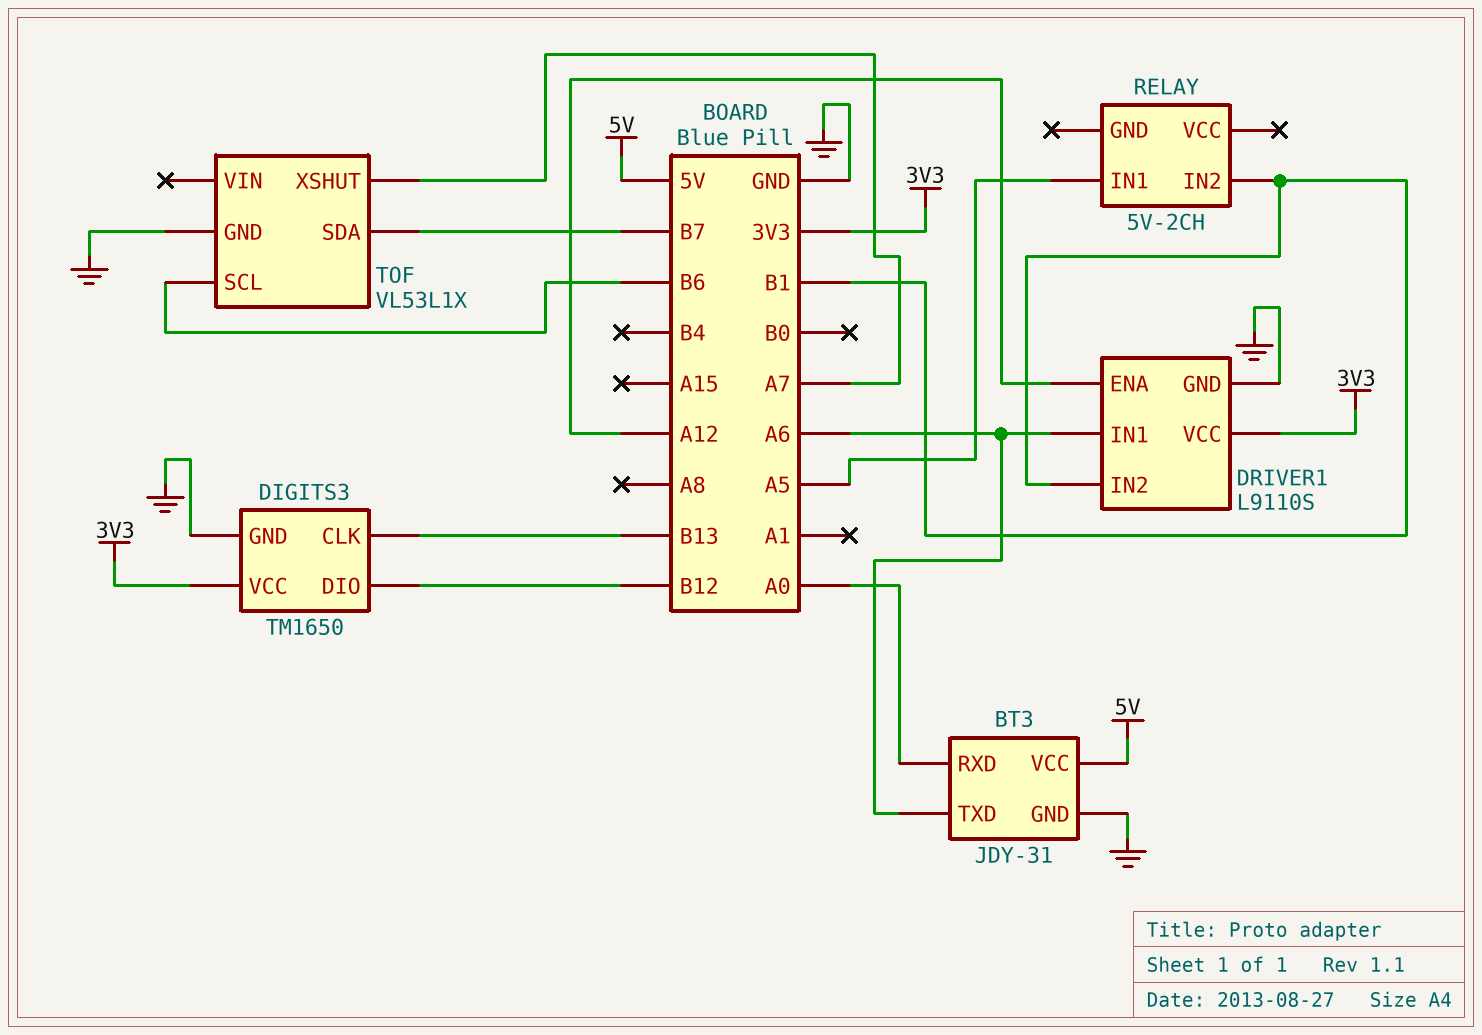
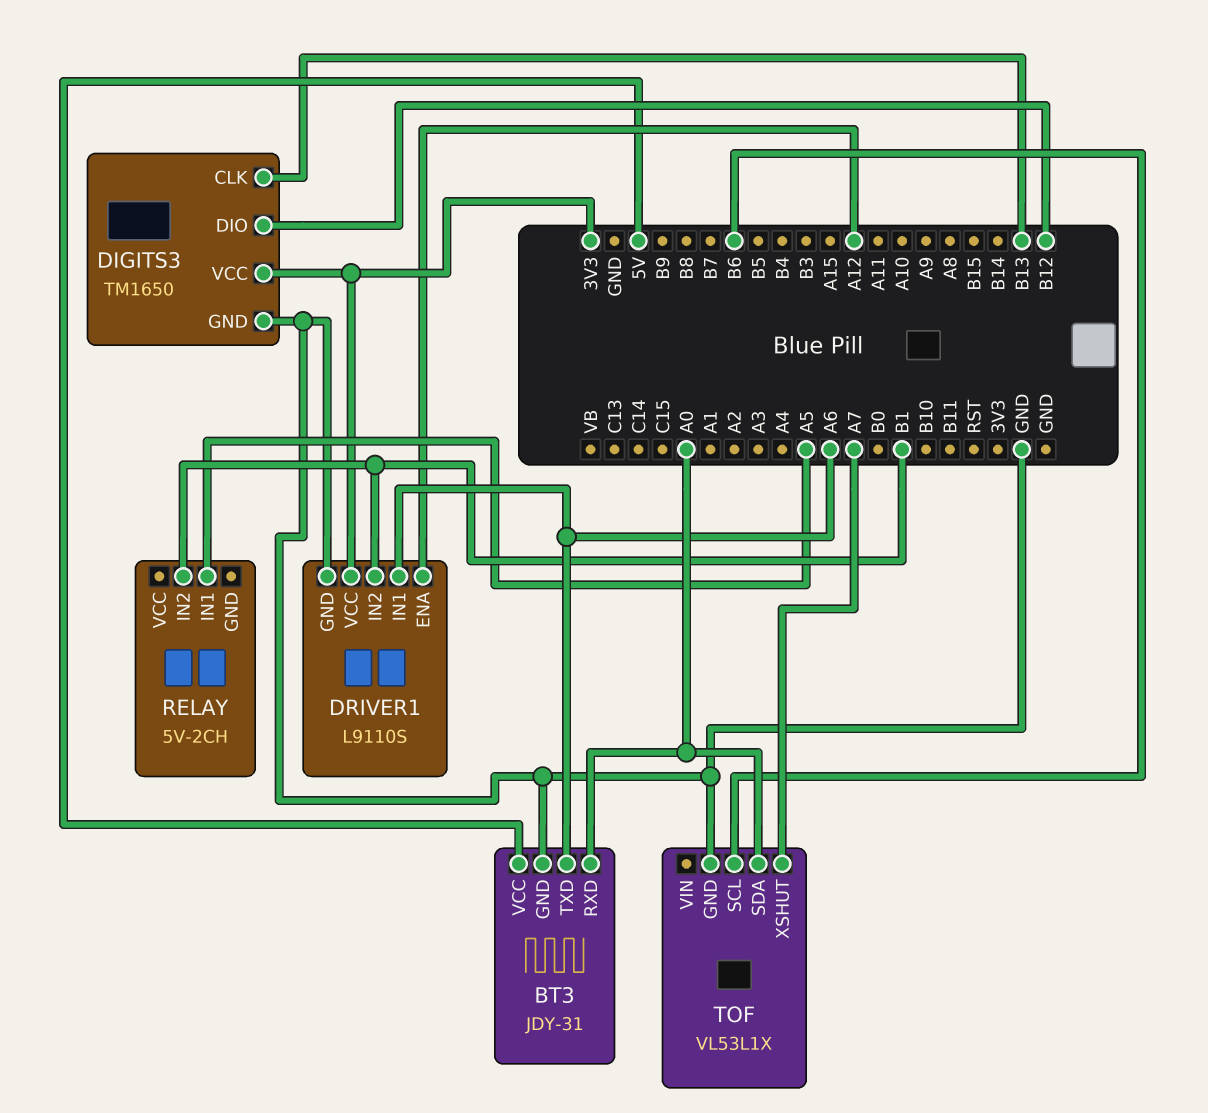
TOF pin SDA: B7 -> A0

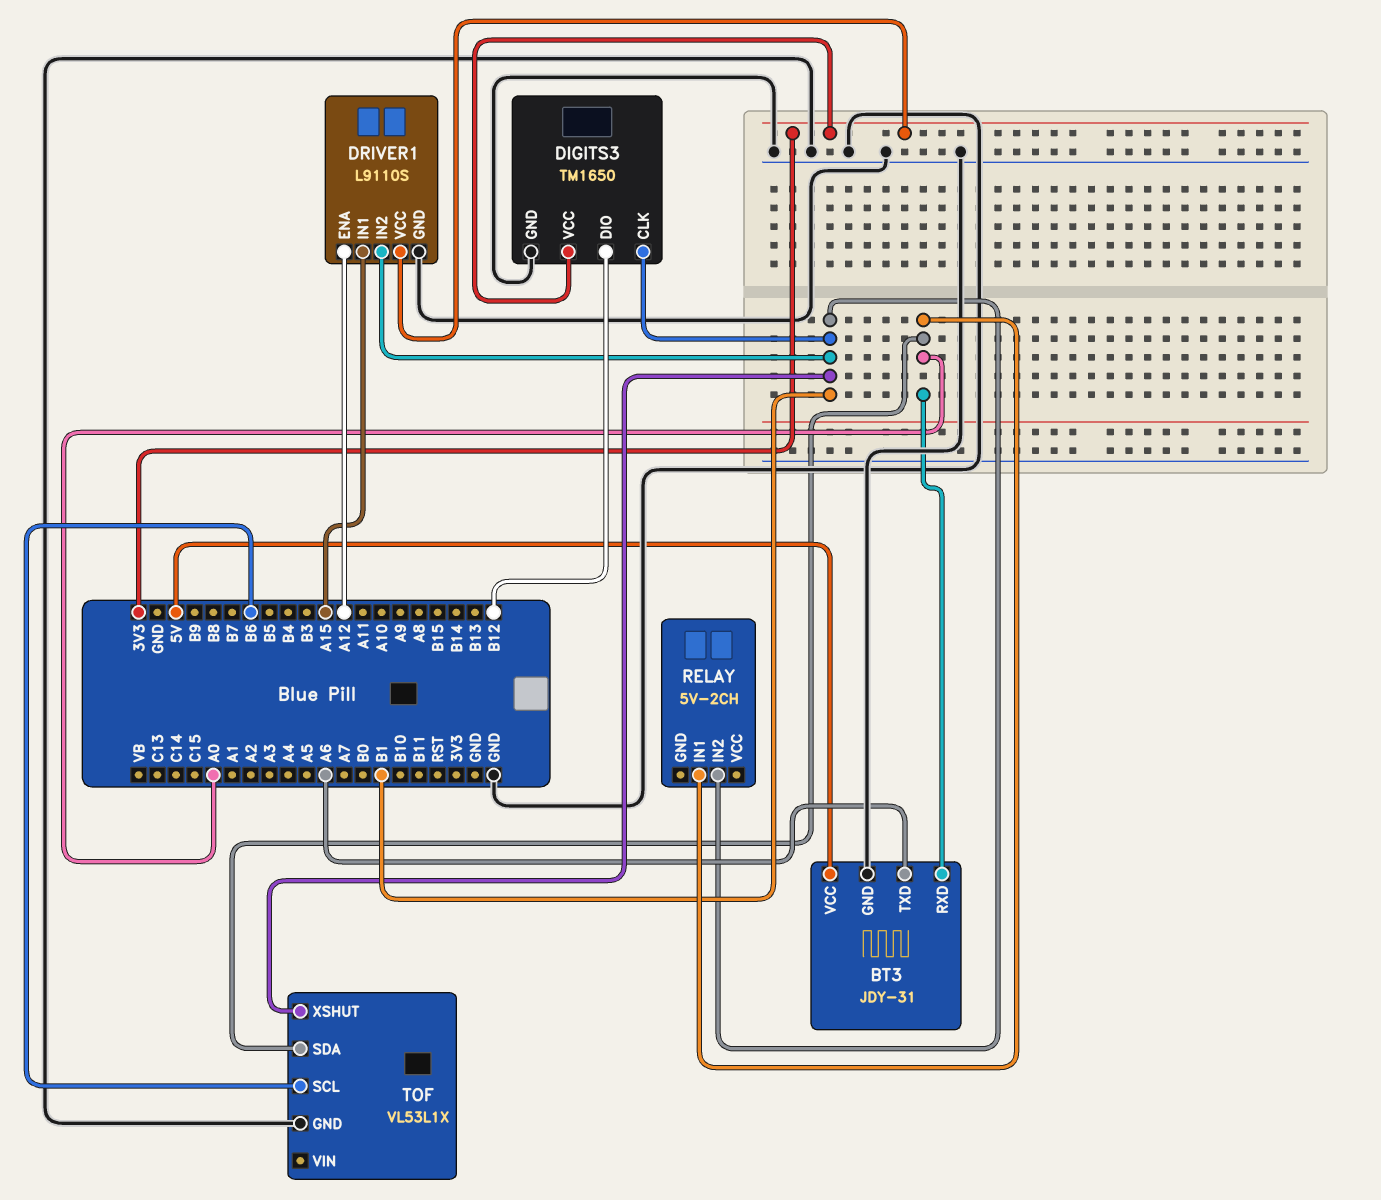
DIGITS3 pin CLK: B13 -> B1
DRIVER1 pin IN1: A6 -> A15
RELAY pin IN1: A5 -> A0
TOF pin XSHUT: A7 -> B1

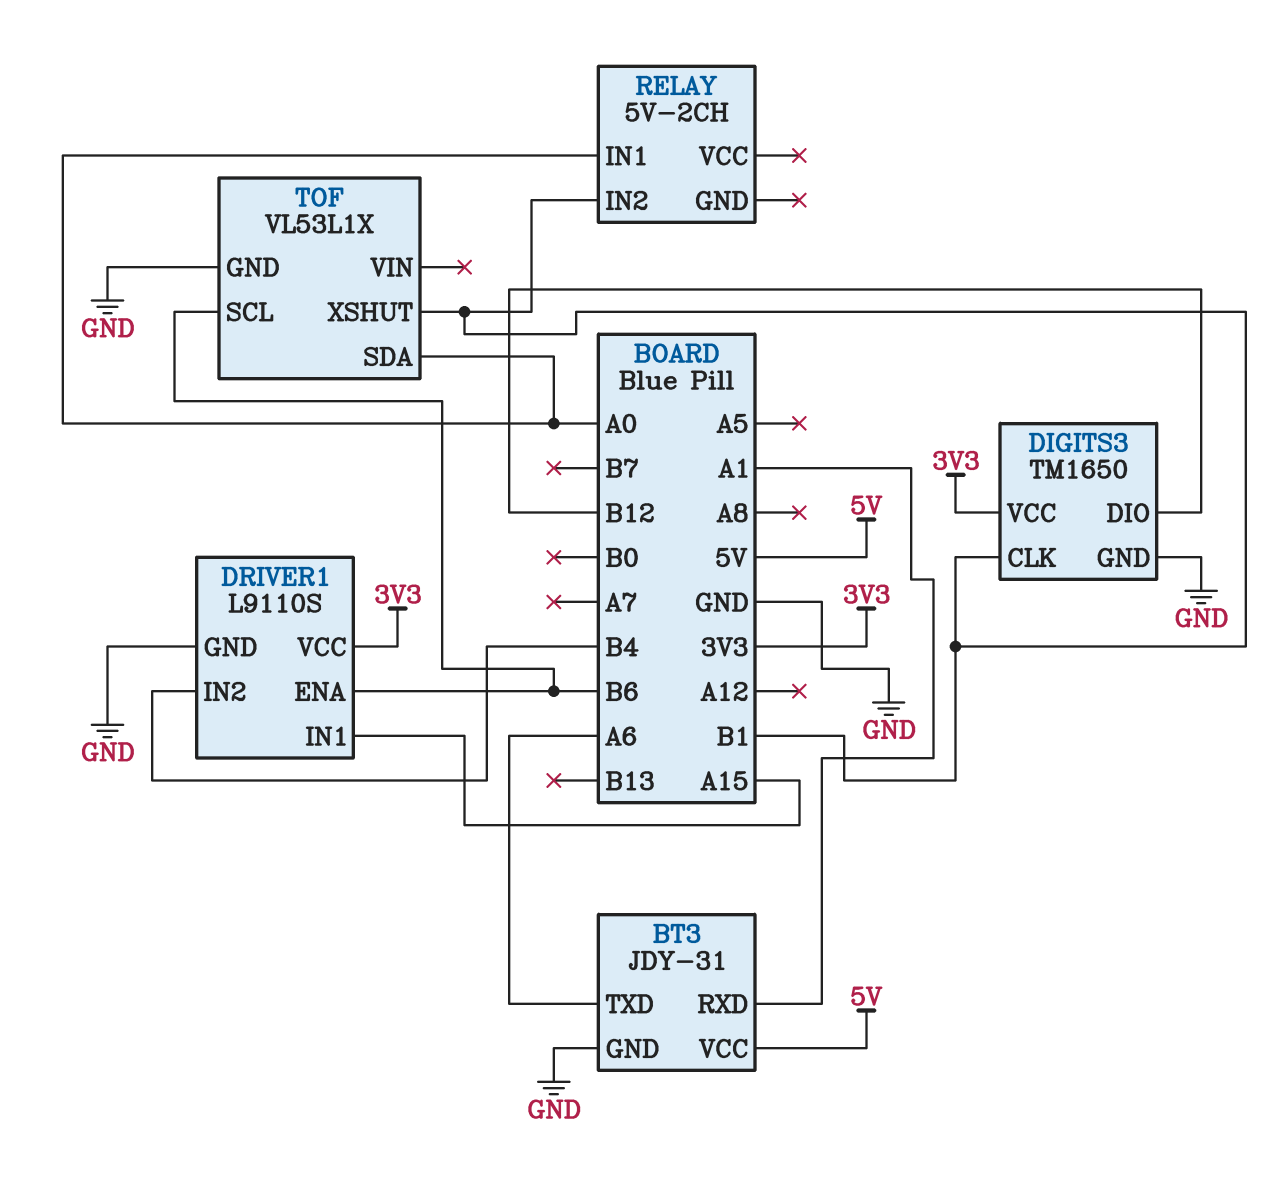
BT3 pin RXD: A0 -> A1
DRIVER1 pin ENA: A12 -> B6
DRIVER1 pin IN2: B1 -> B4

